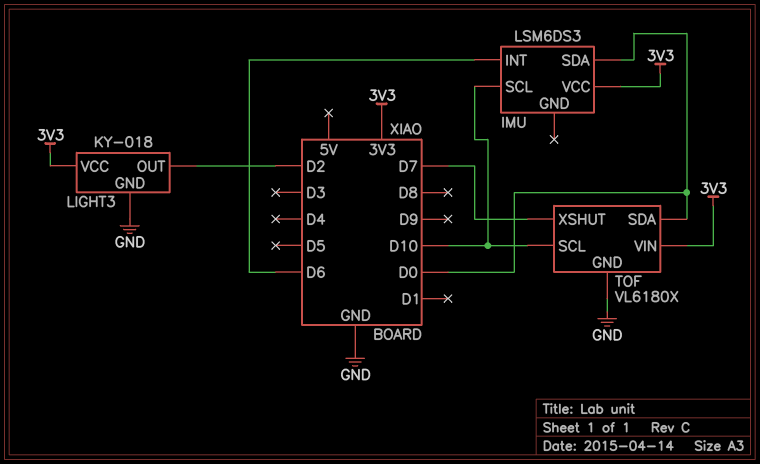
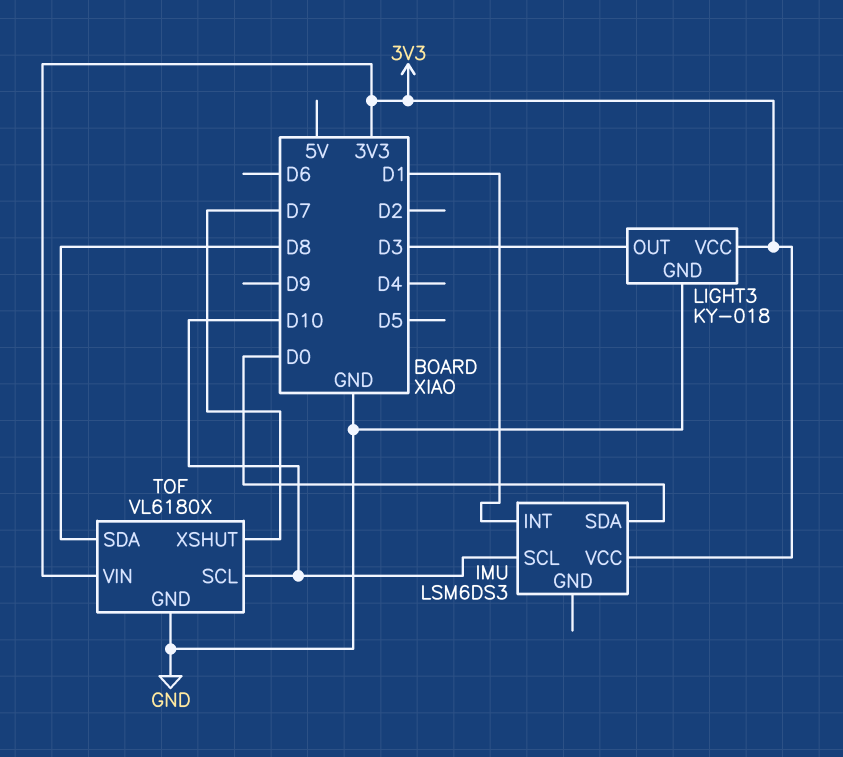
IMU pin INT: D6 -> D1
LIGHT3 pin OUT: D2 -> D3
TOF pin SDA: D0 -> D8

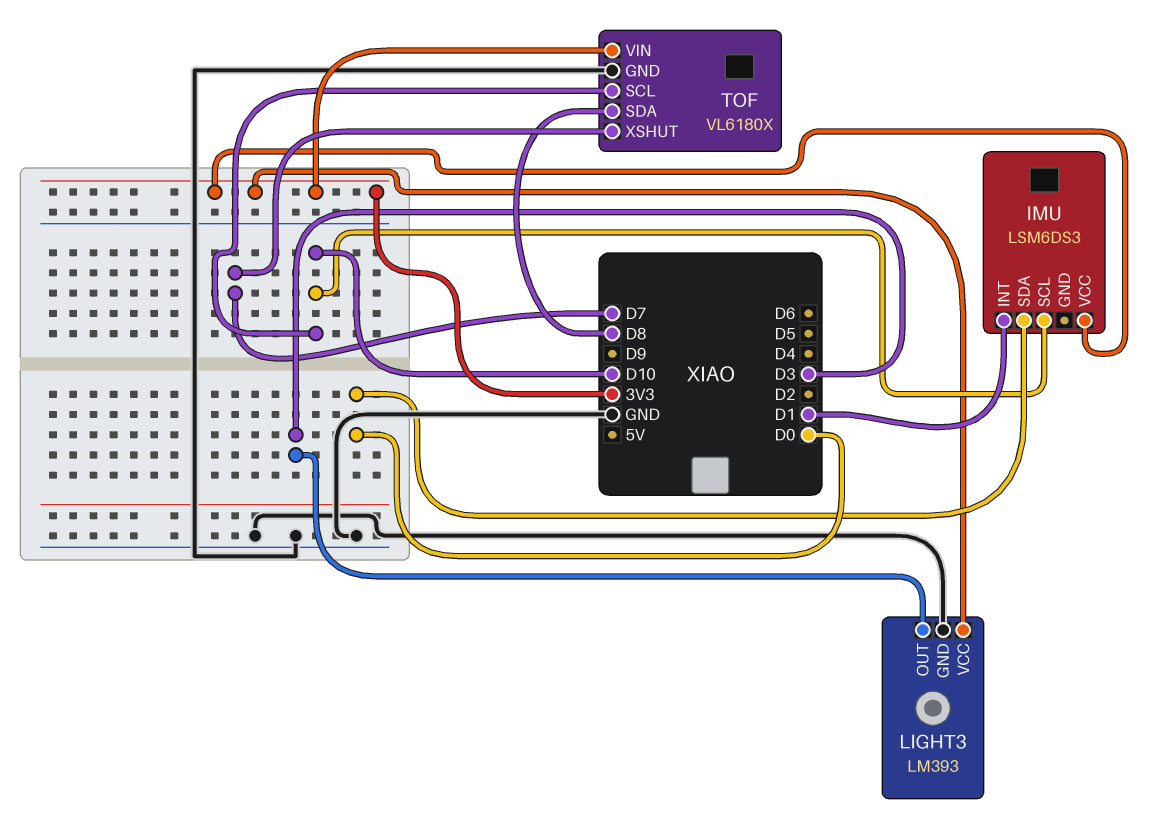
LIGHT3: KY-018 -> LM393

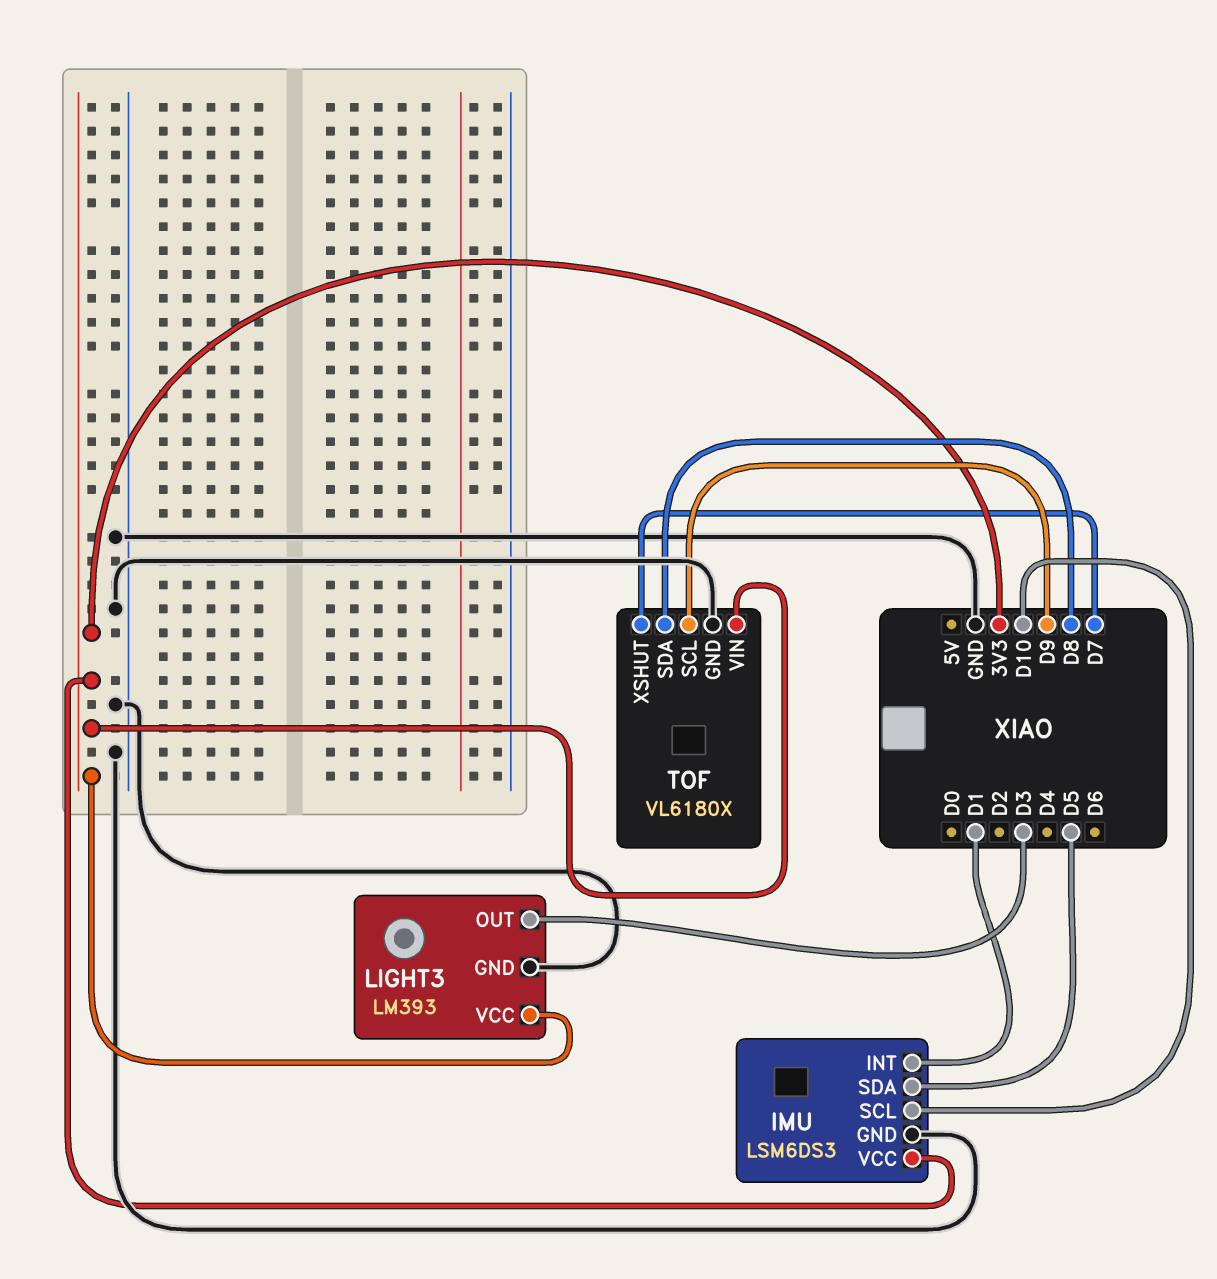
IMU pin GND: none -> GND
IMU pin SDA: D0 -> D5
TOF pin SCL: D10 -> D9

